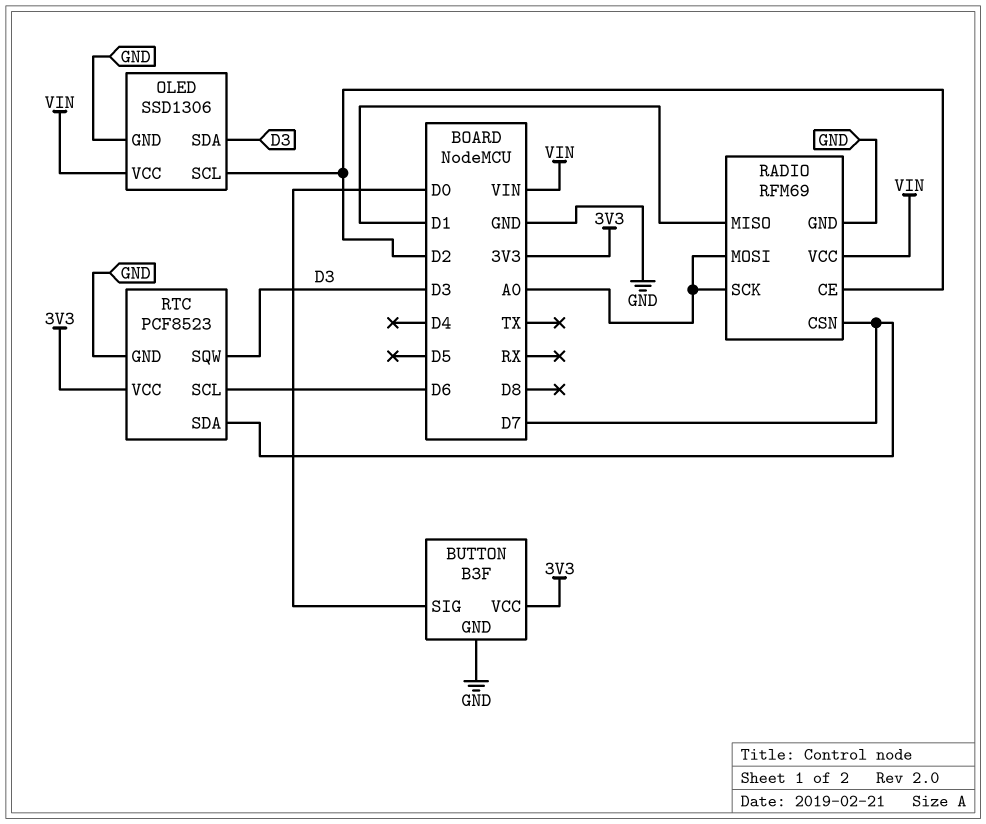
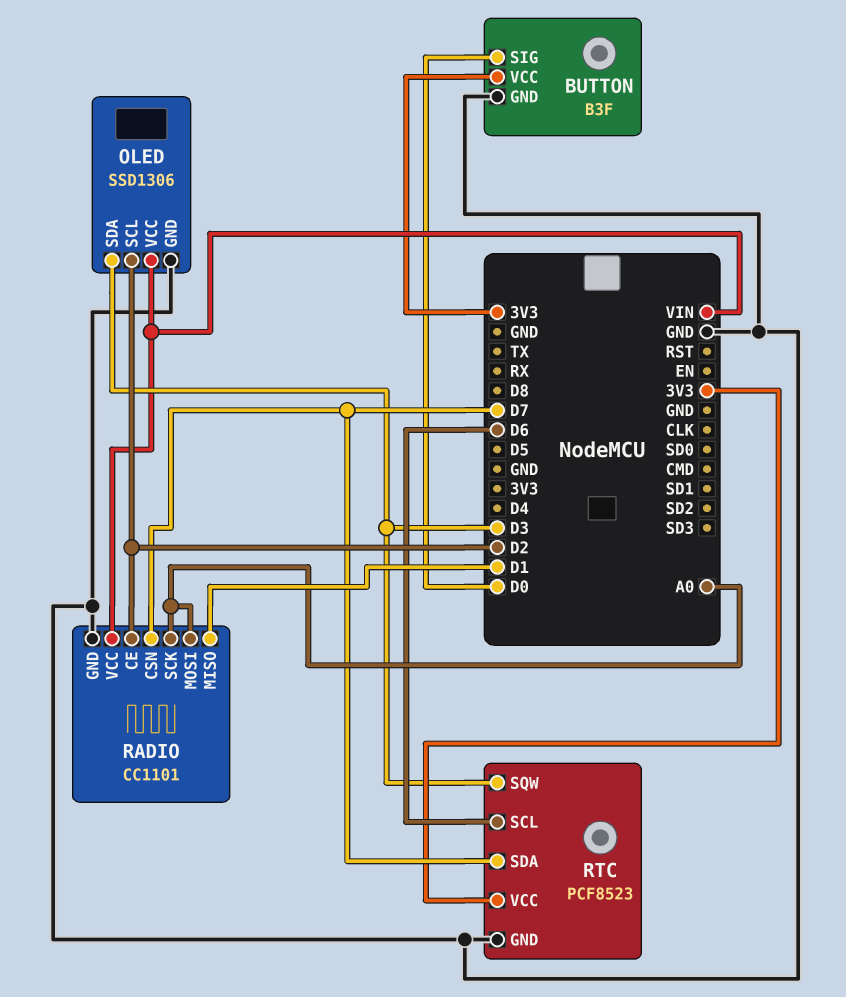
RADIO: RFM69 -> CC1101

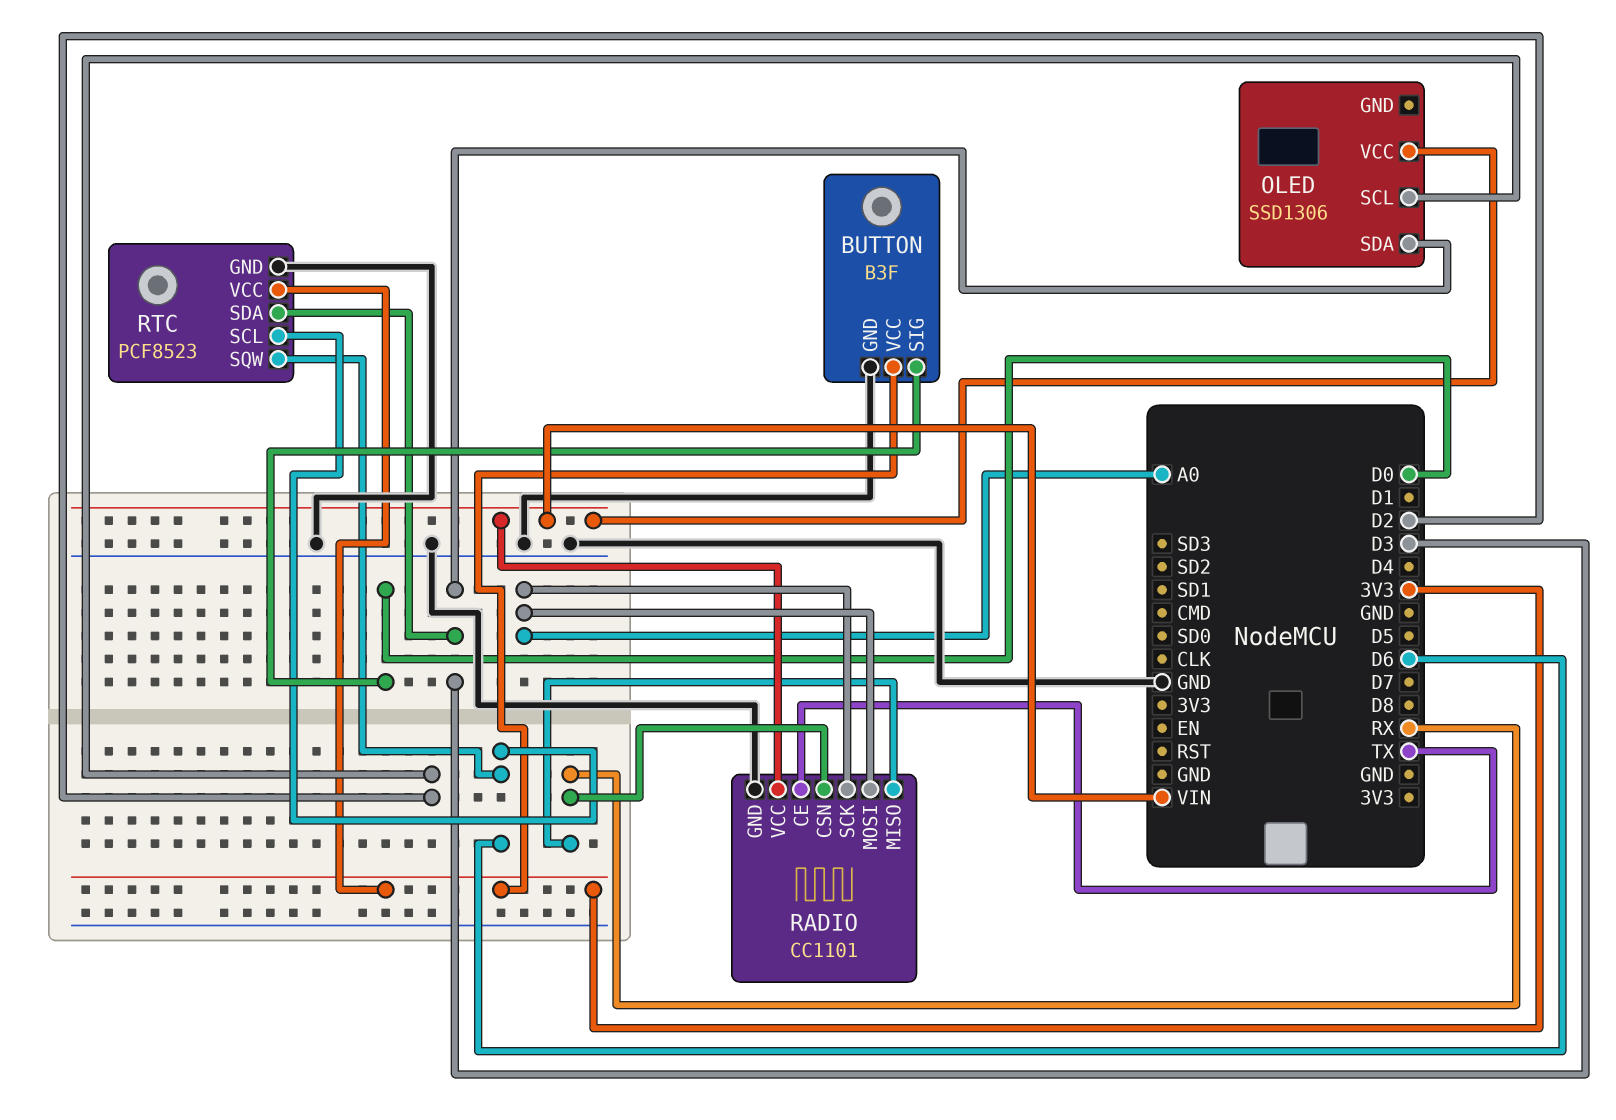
OLED pin GND: GND -> none
RADIO pin CE: D2 -> TX
RADIO pin CSN: D7 -> RX
RADIO pin MISO: D1 -> RX
RTC pin SDA: D7 -> D3
RTC pin SQW: D3 -> D6

